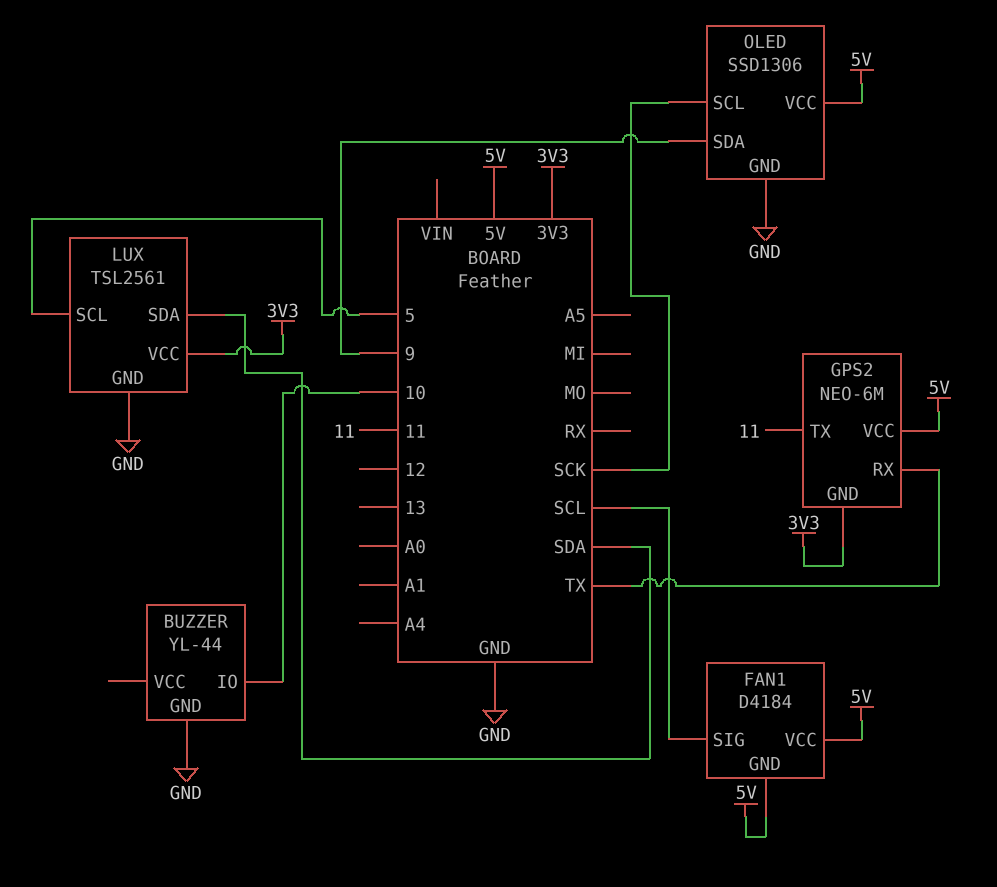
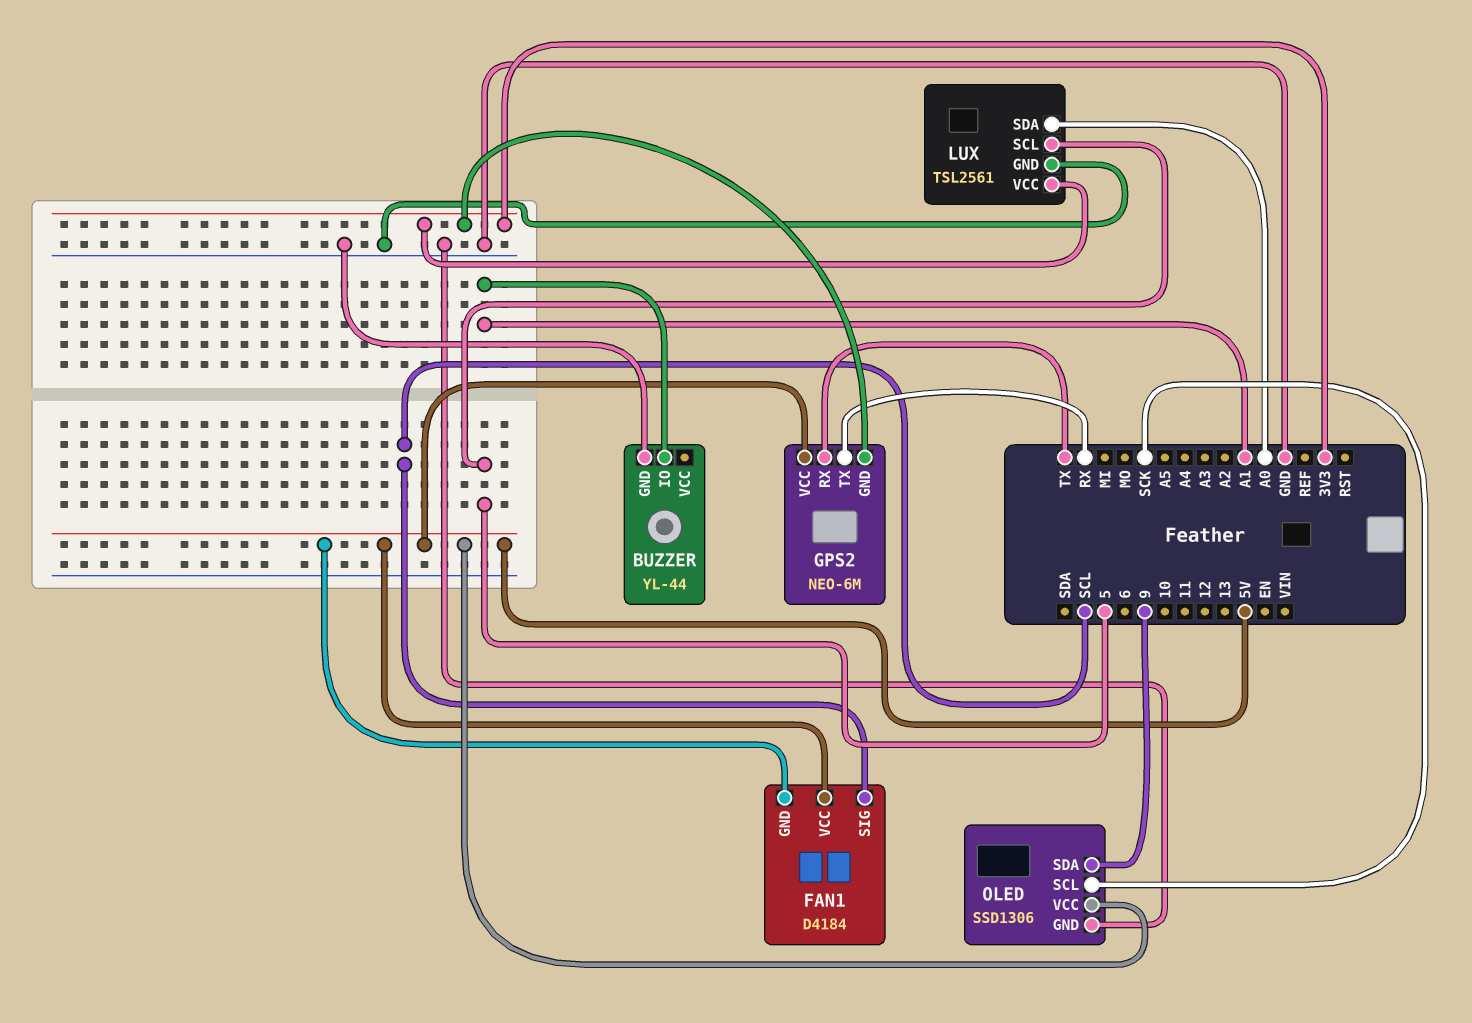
BUZZER pin IO: 10 -> A1
GPS2 pin TX: 11 -> RX
LUX pin SDA: SDA -> A0

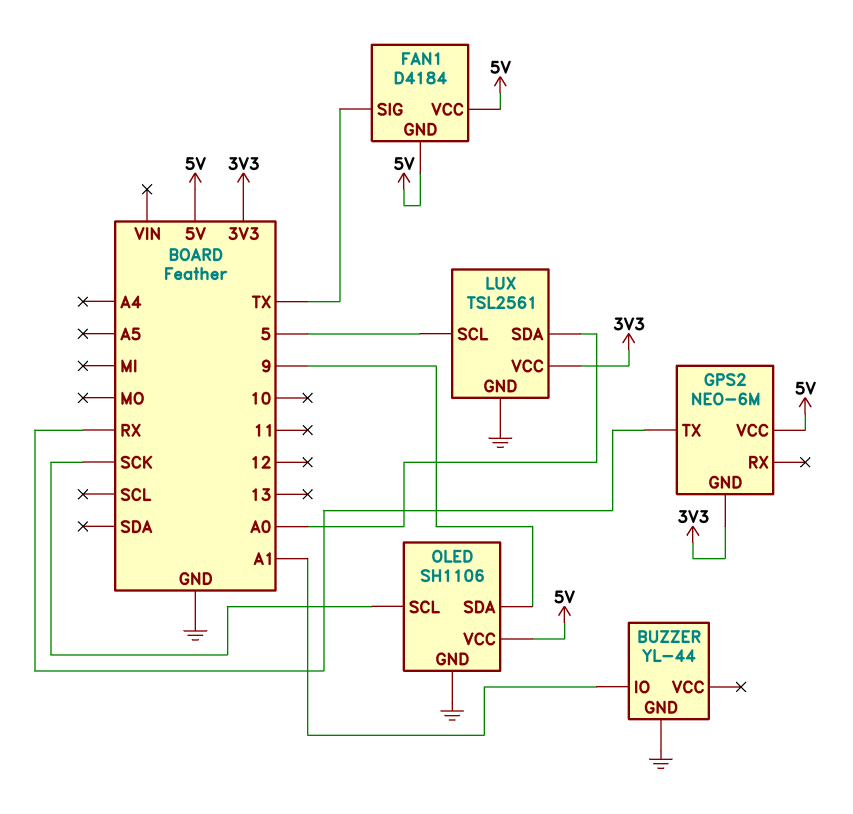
FAN1 pin SIG: SCL -> TX
GPS2 pin RX: TX -> none
OLED: SSD1306 -> SH1106

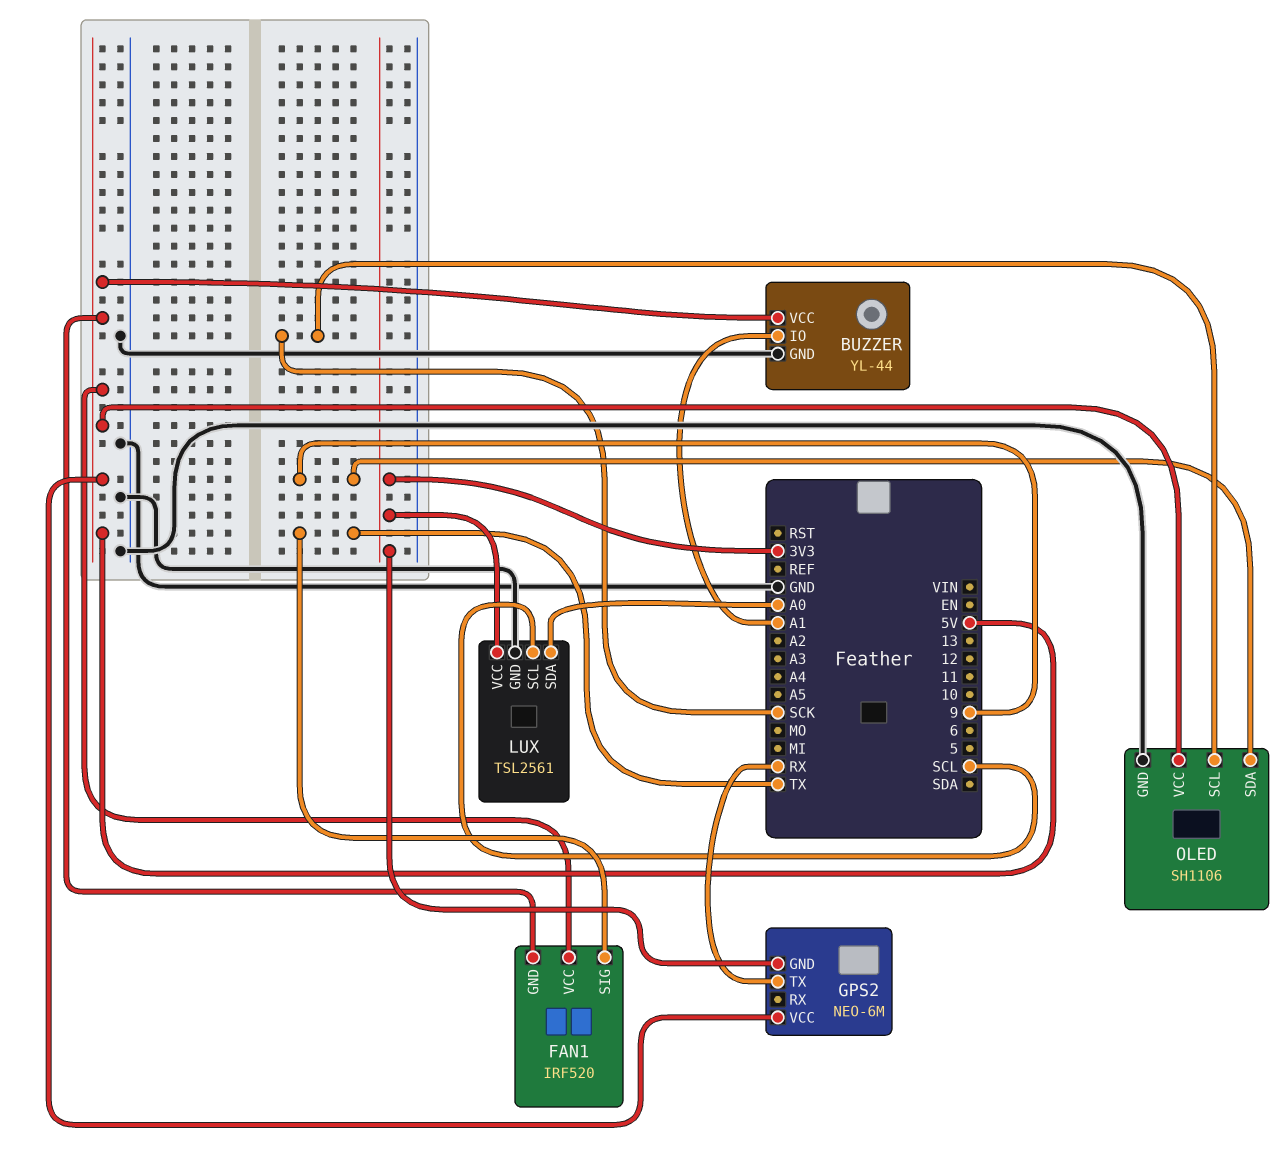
BUZZER pin VCC: none -> 5V
FAN1: D4184 -> IRF520
LUX pin SCL: 5 -> SCL

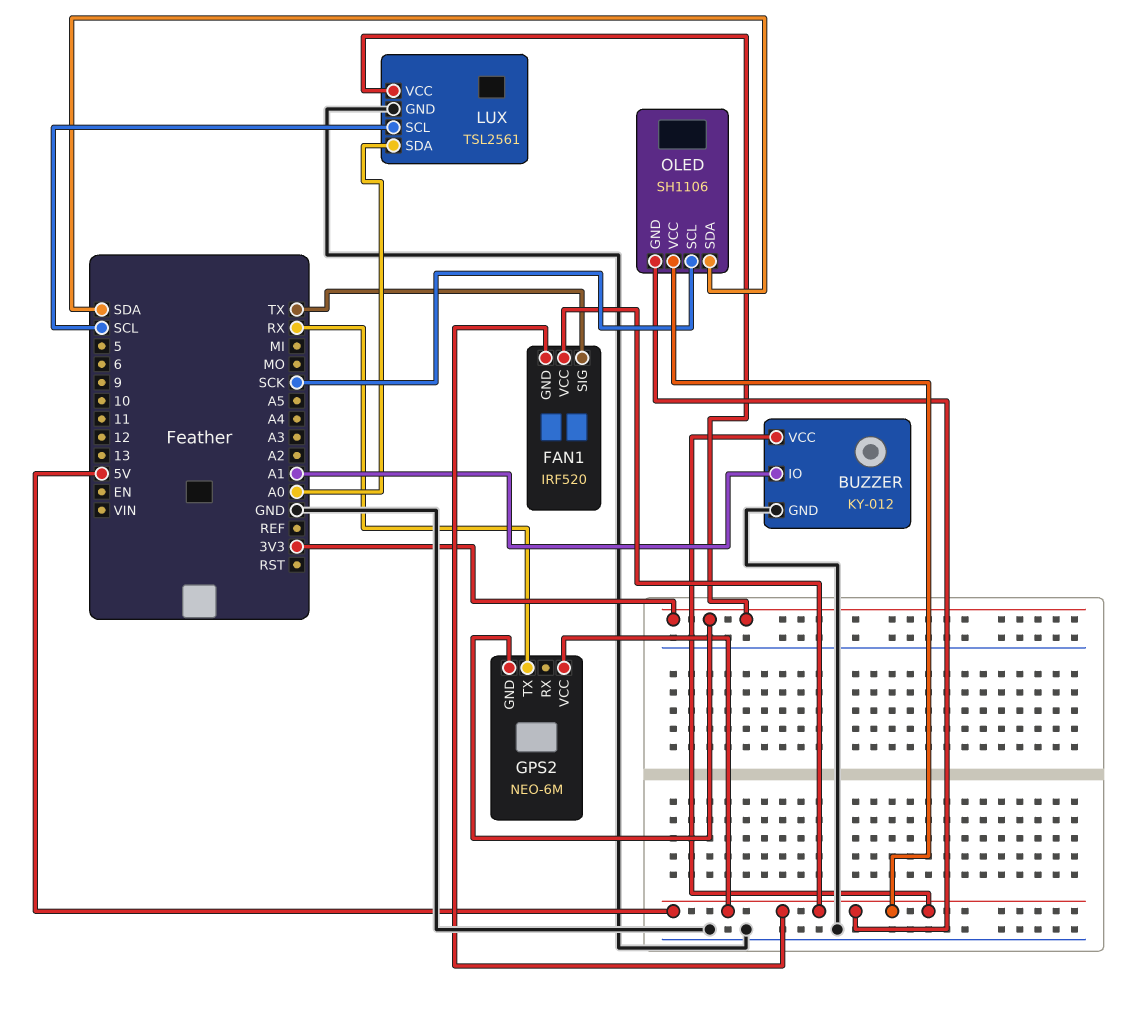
BUZZER: YL-44 -> KY-012
OLED pin GND: GND -> 5V
OLED pin SDA: 9 -> SDA

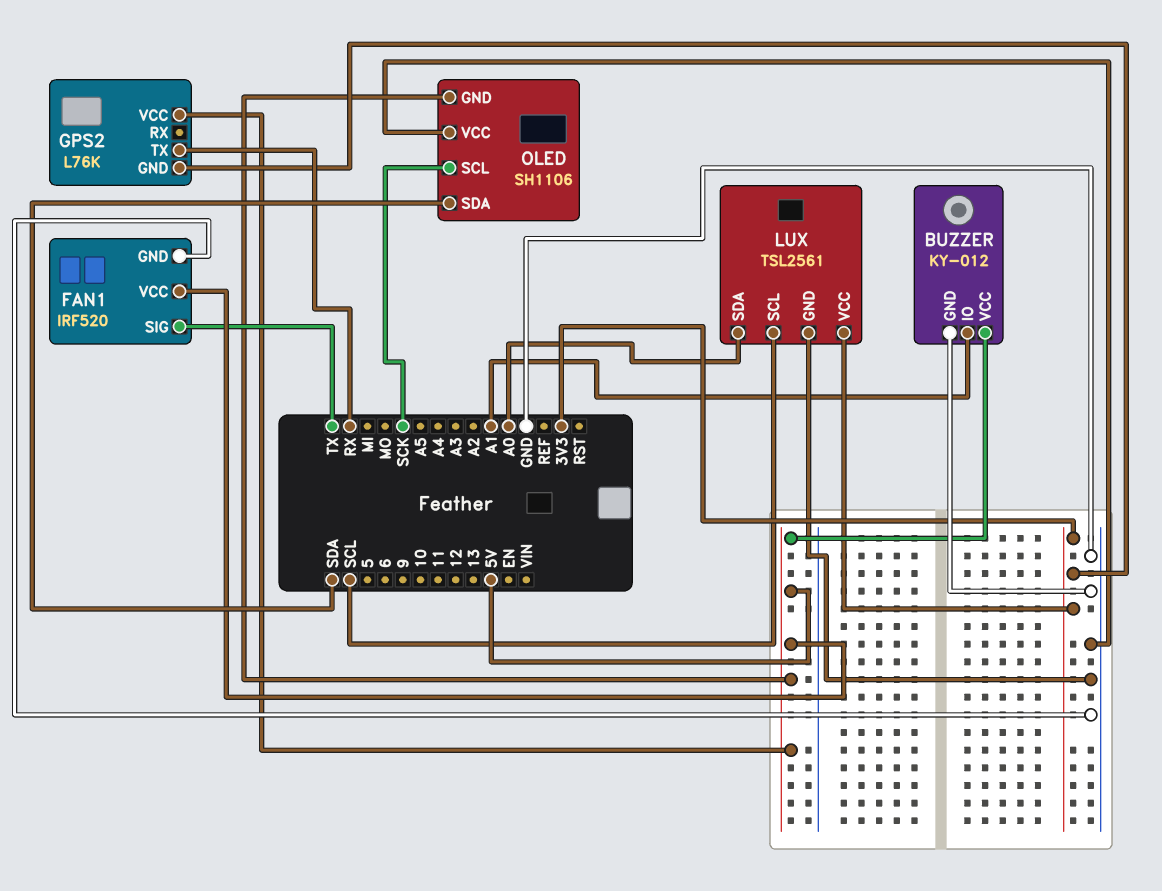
FAN1 pin GND: 5V -> GND
GPS2: NEO-6M -> L76K
OLED pin VCC: 5V -> GND

